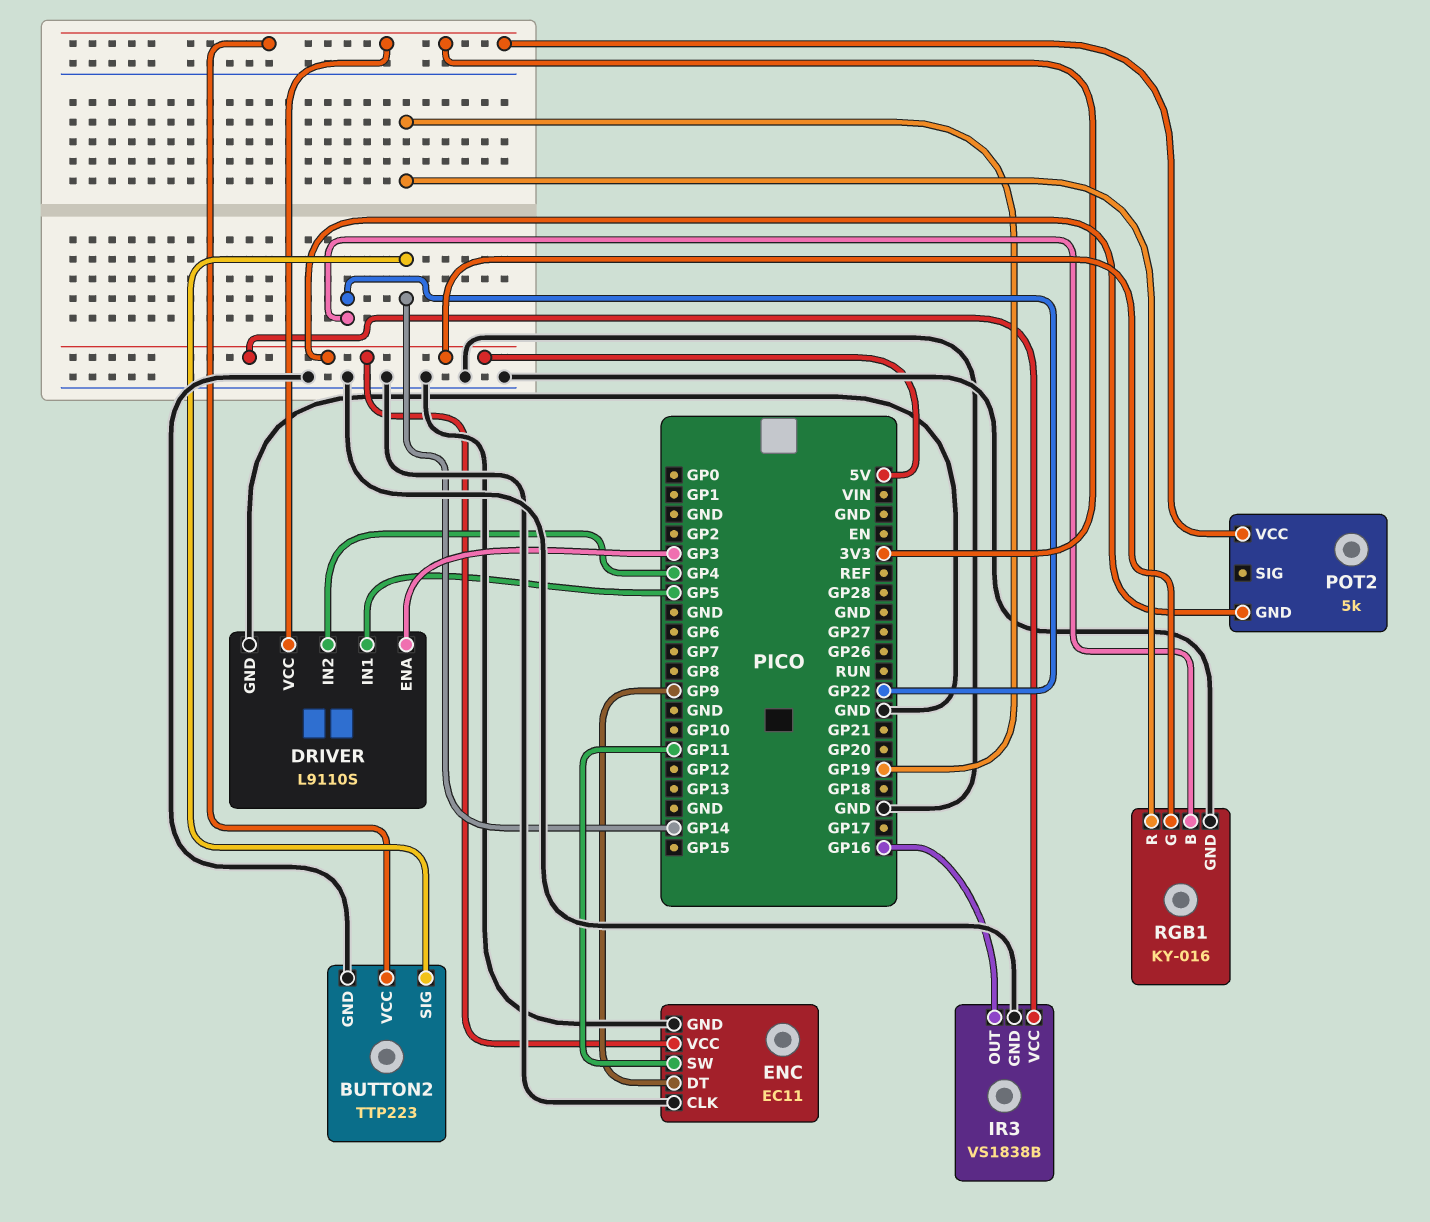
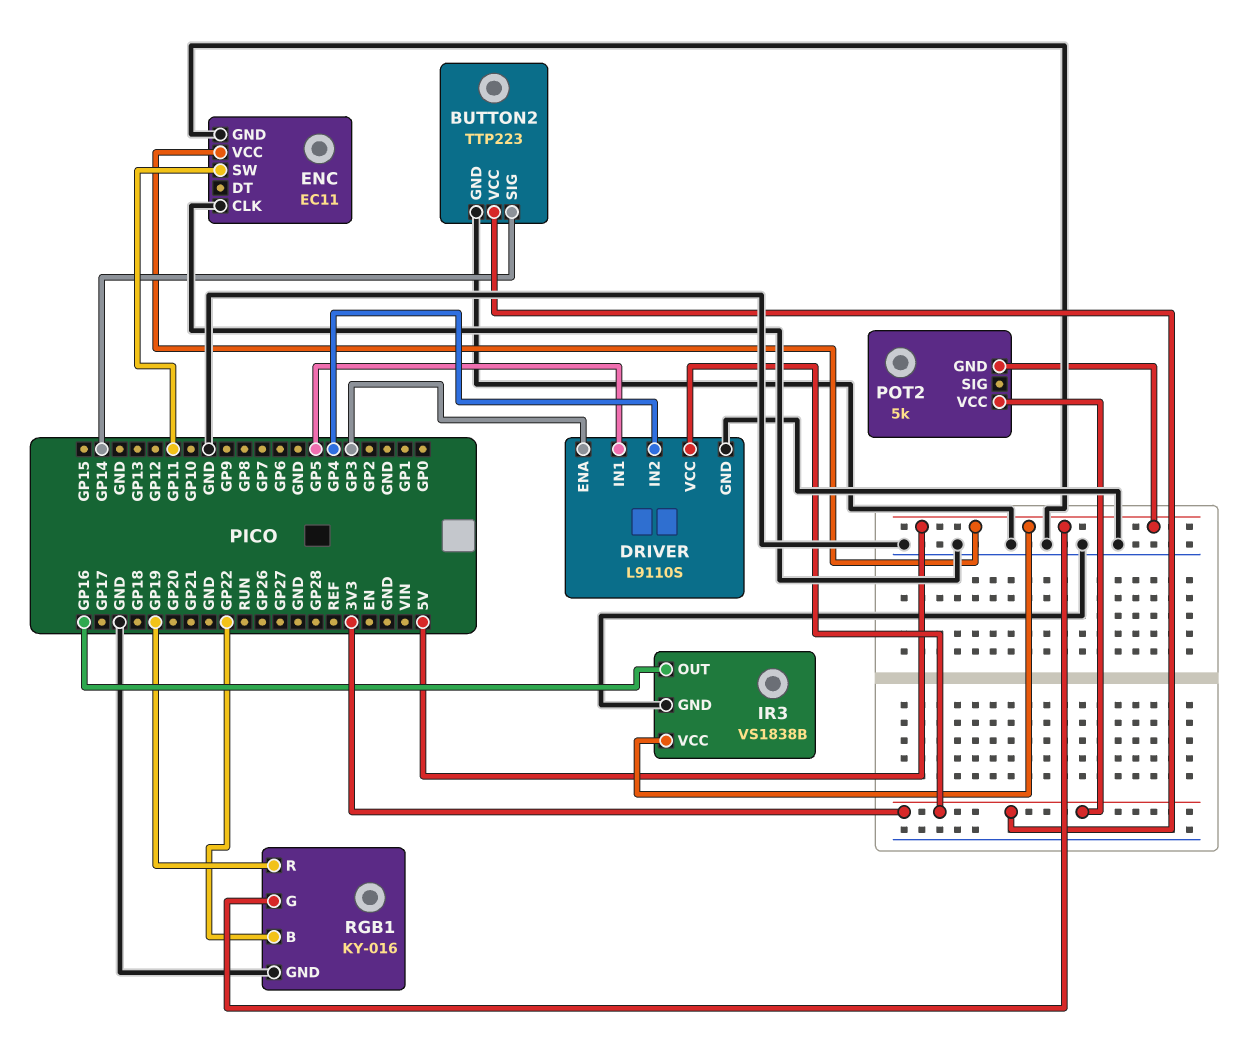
ENC pin DT: GP9 -> none

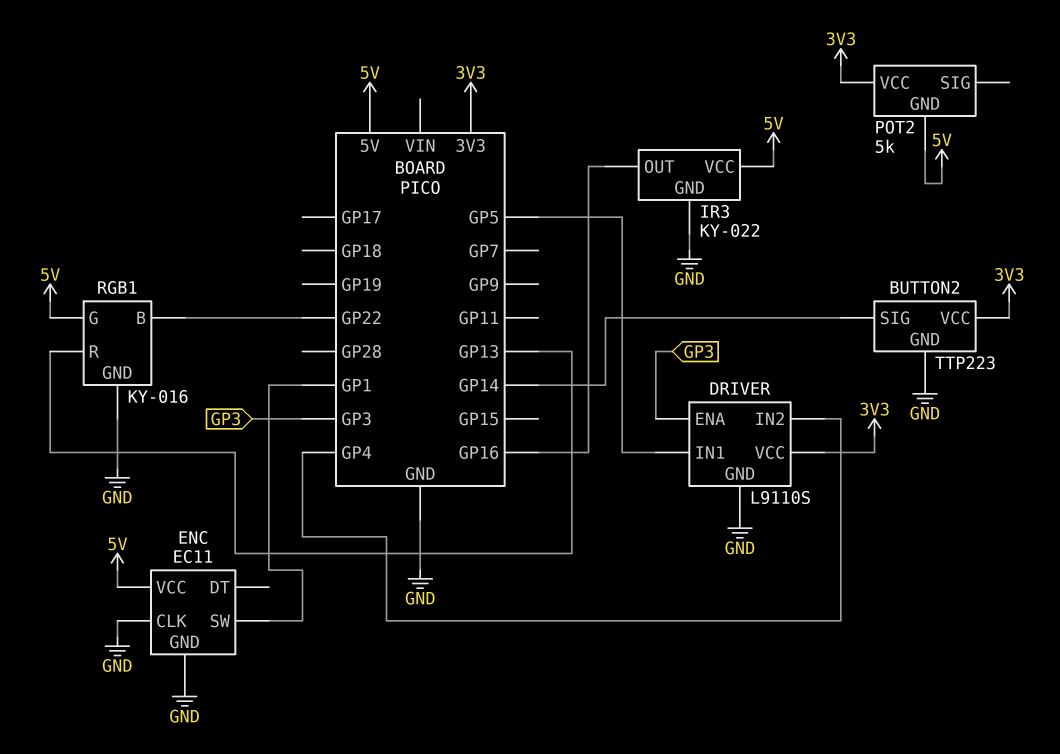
ENC pin SW: GP11 -> GP1
IR3: VS1838B -> KY-022
RGB1 pin R: GP19 -> GP13

